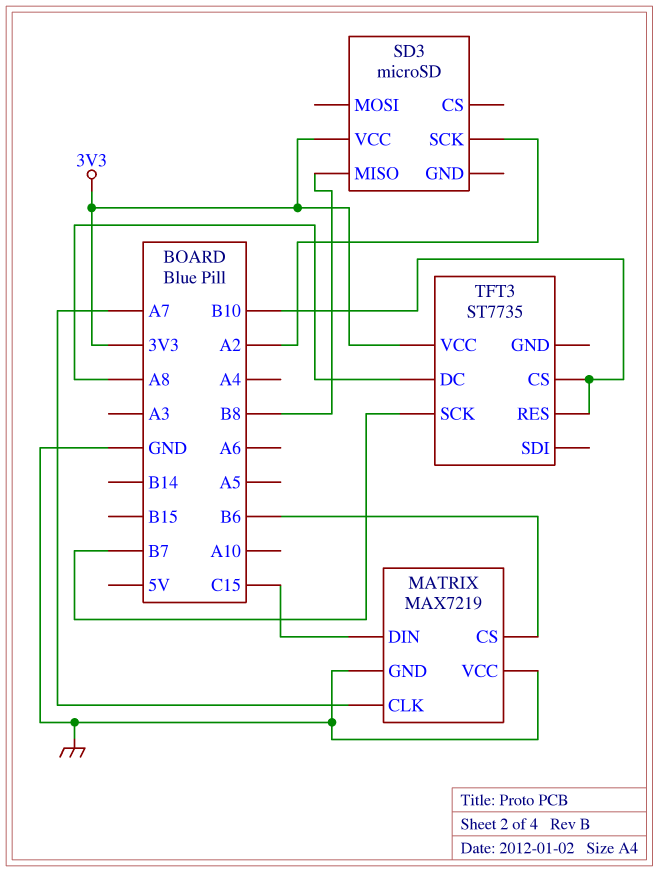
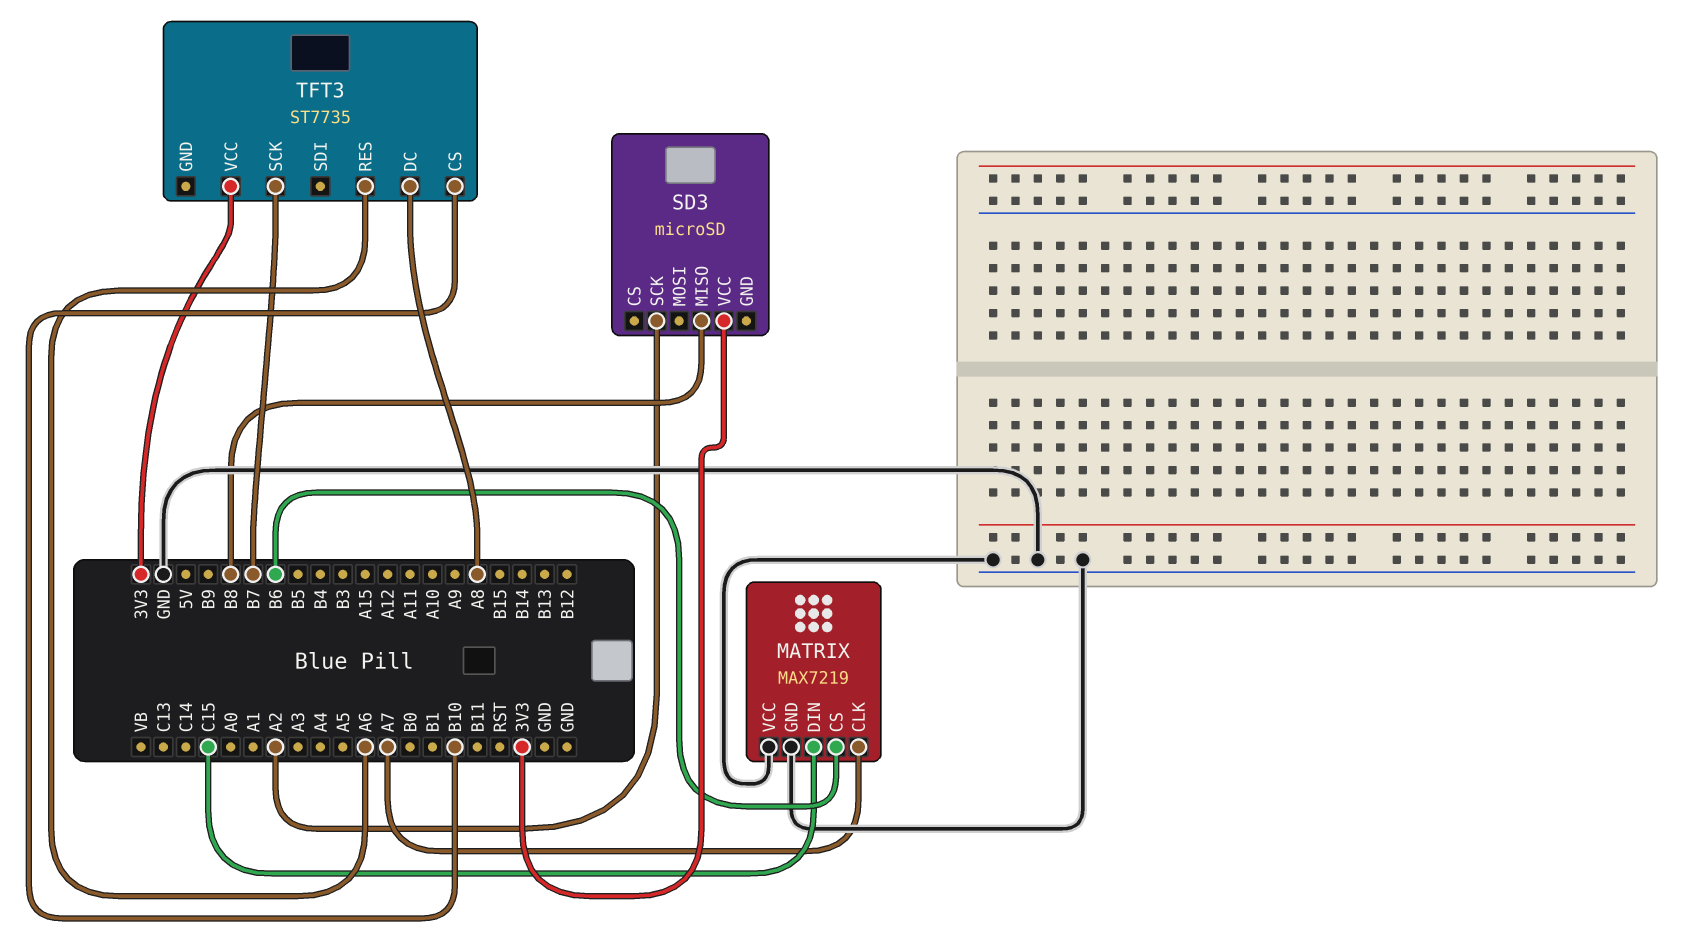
TFT3 pin RES: B10 -> A6

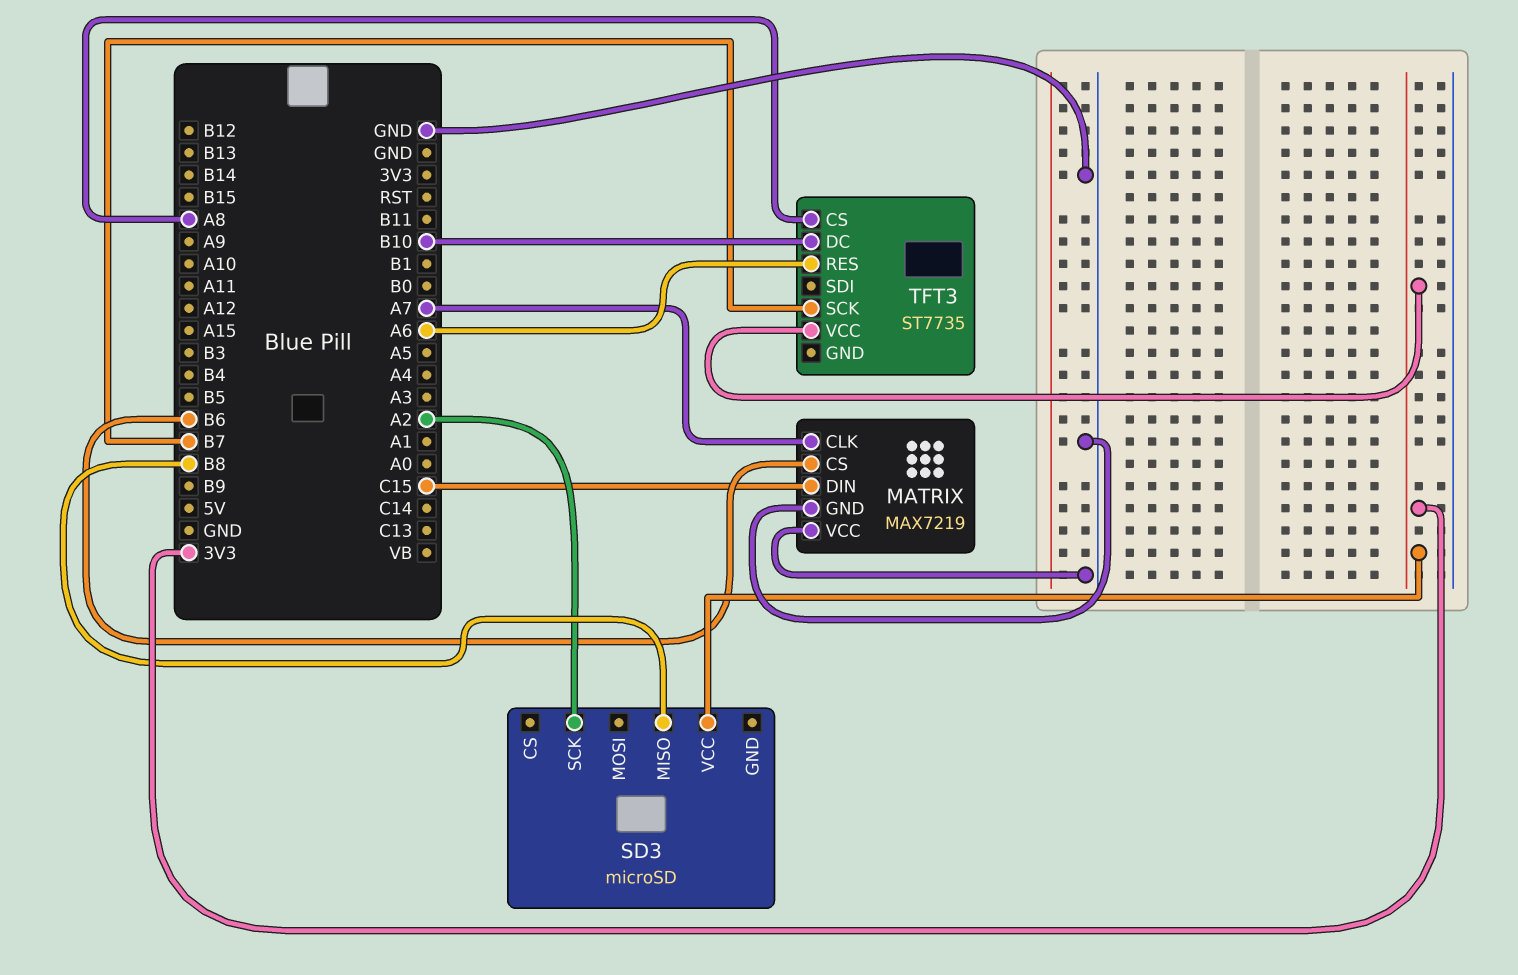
TFT3 pin CS: B10 -> A8
TFT3 pin DC: A8 -> B10

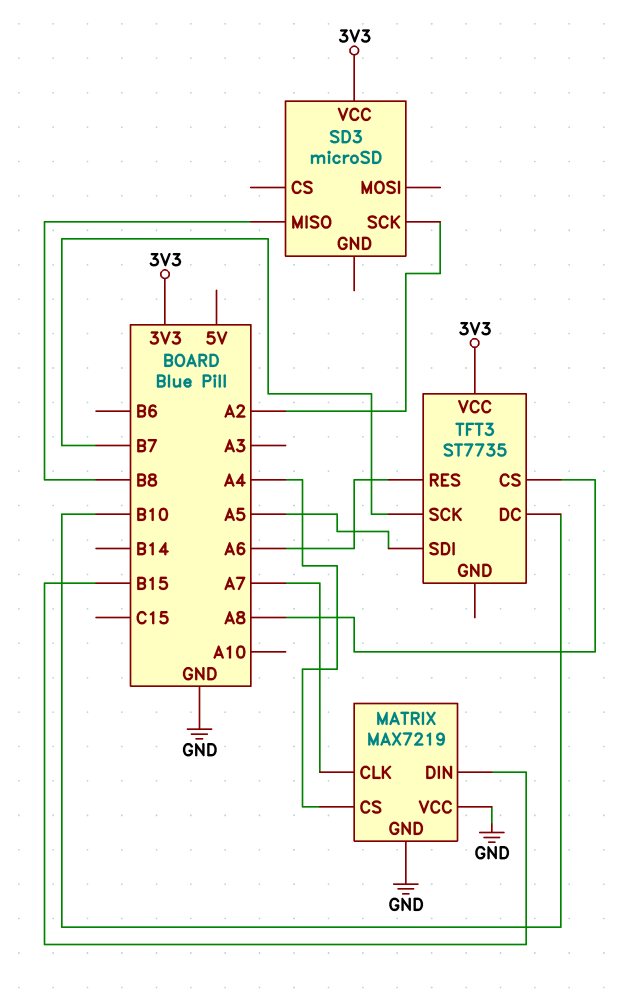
MATRIX pin CS: B6 -> A4
MATRIX pin DIN: C15 -> B15
TFT3 pin SDI: none -> A5

